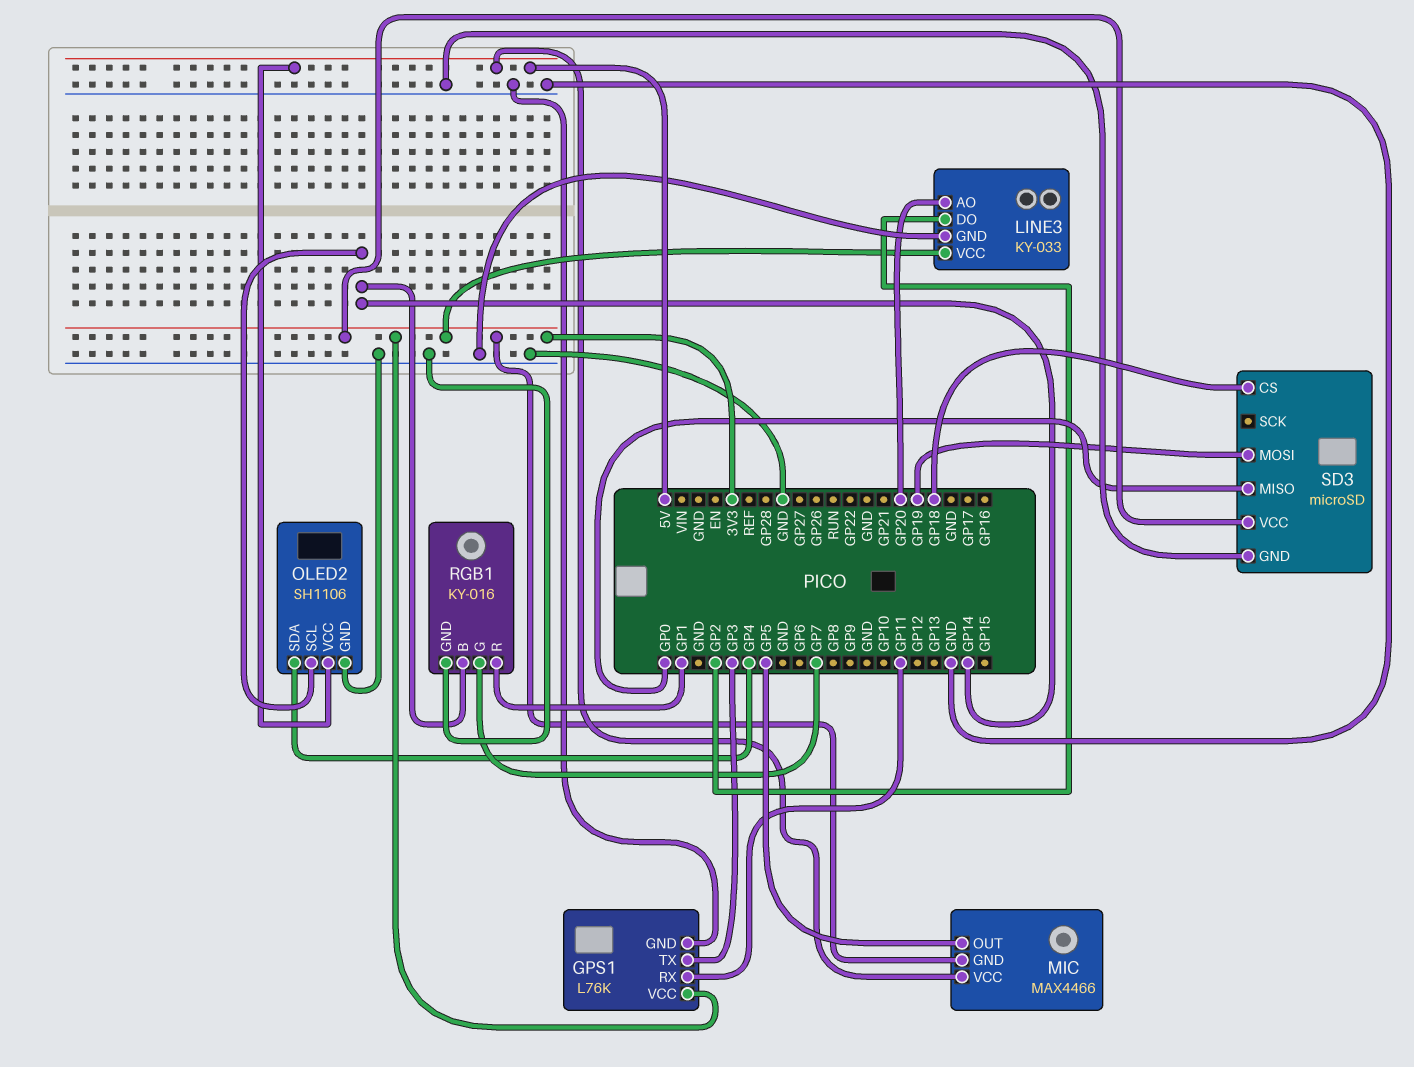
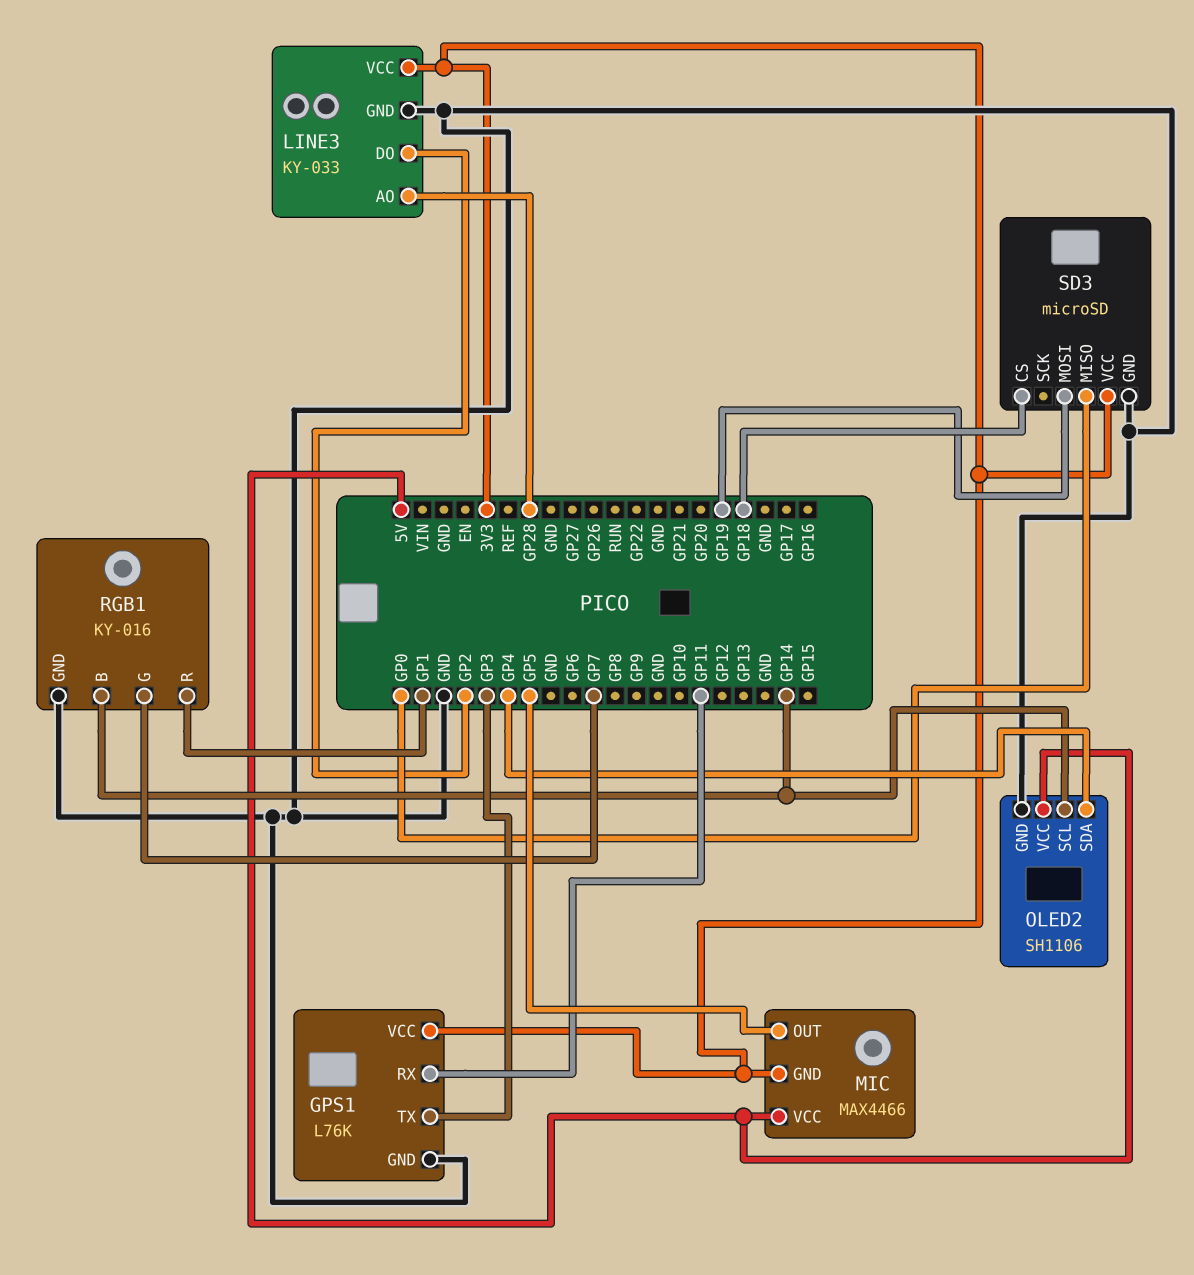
LINE3 pin AO: GP20 -> GP28

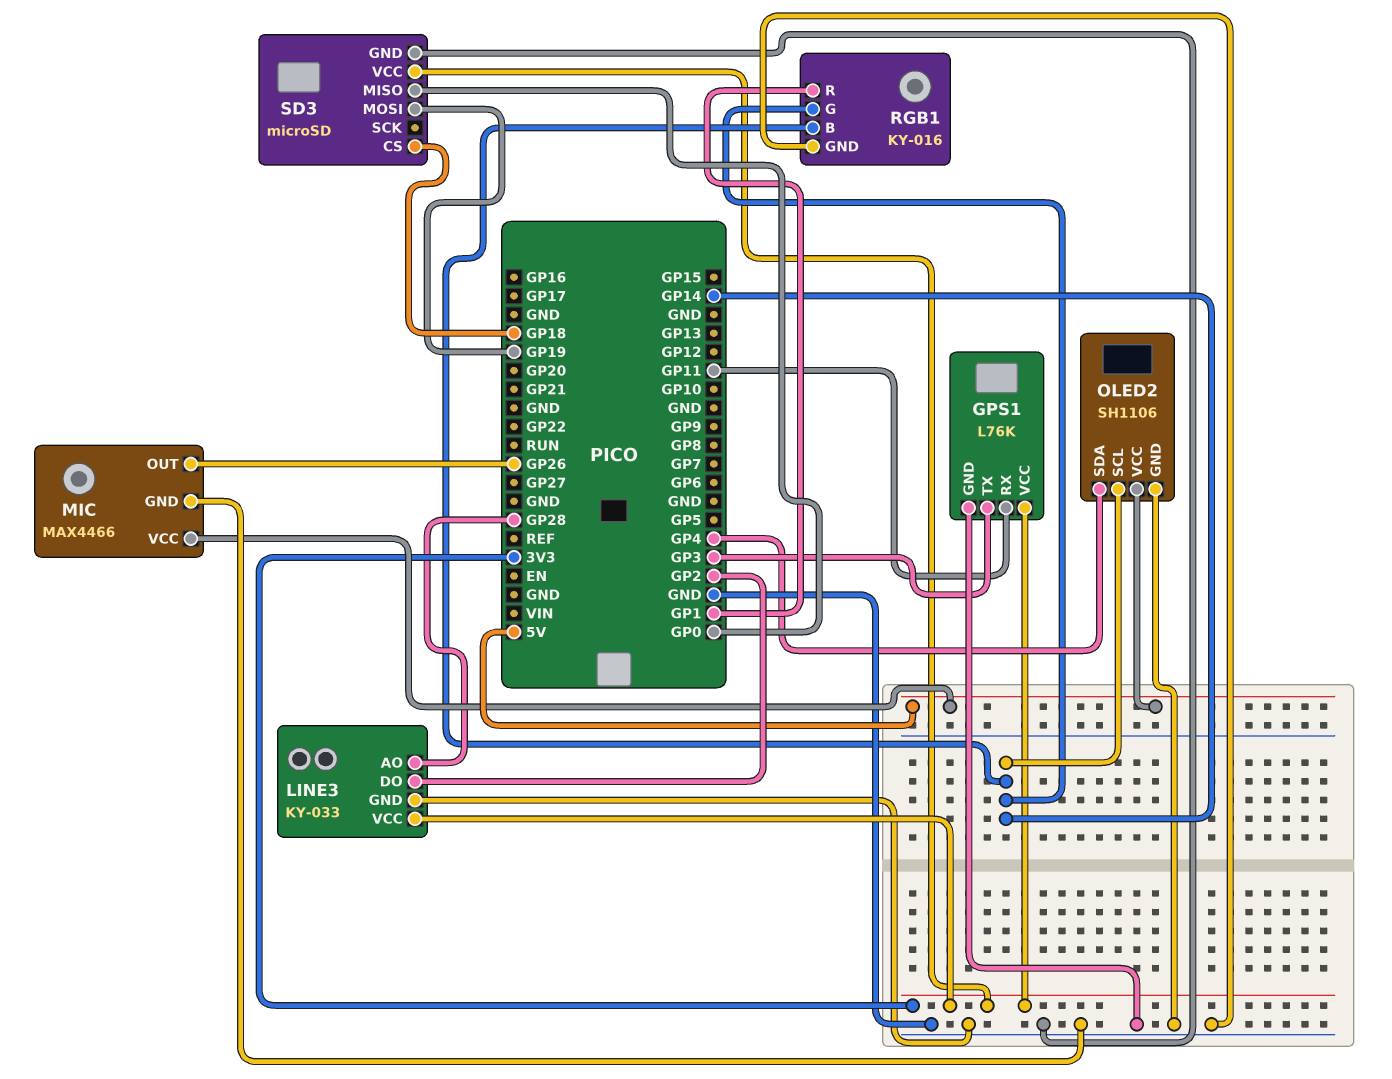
MIC pin GND: 3V3 -> GND
MIC pin OUT: GP5 -> GP26
RGB1 pin G: GP7 -> GP14

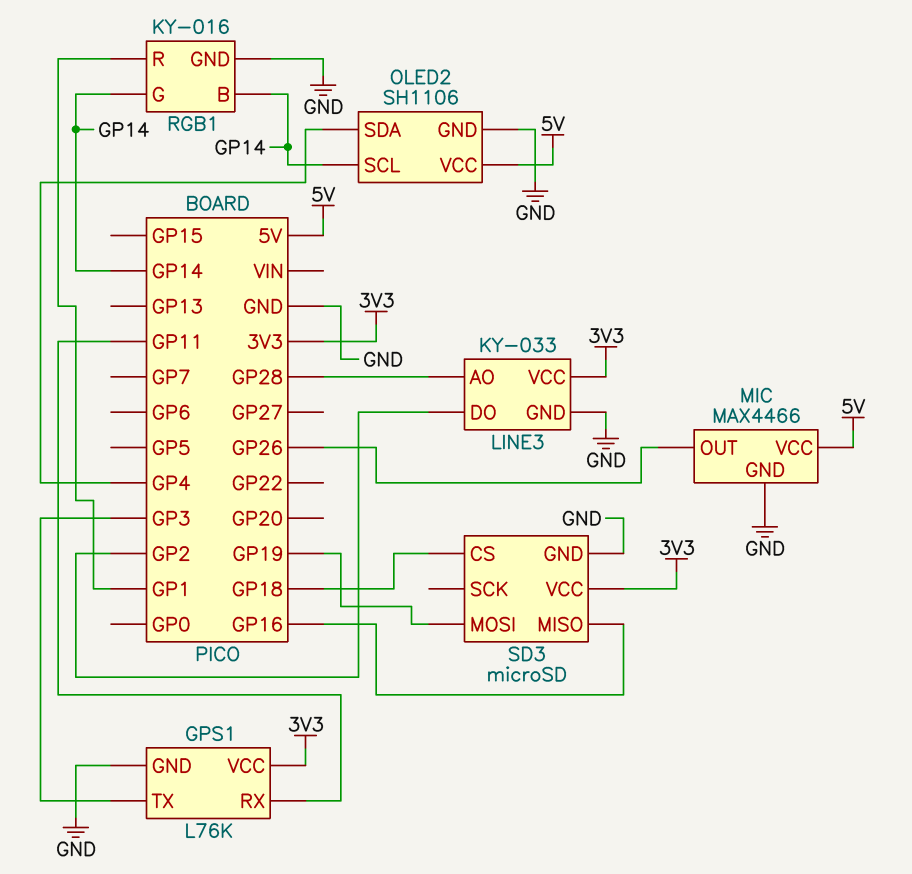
SD3 pin MISO: GP0 -> GP16

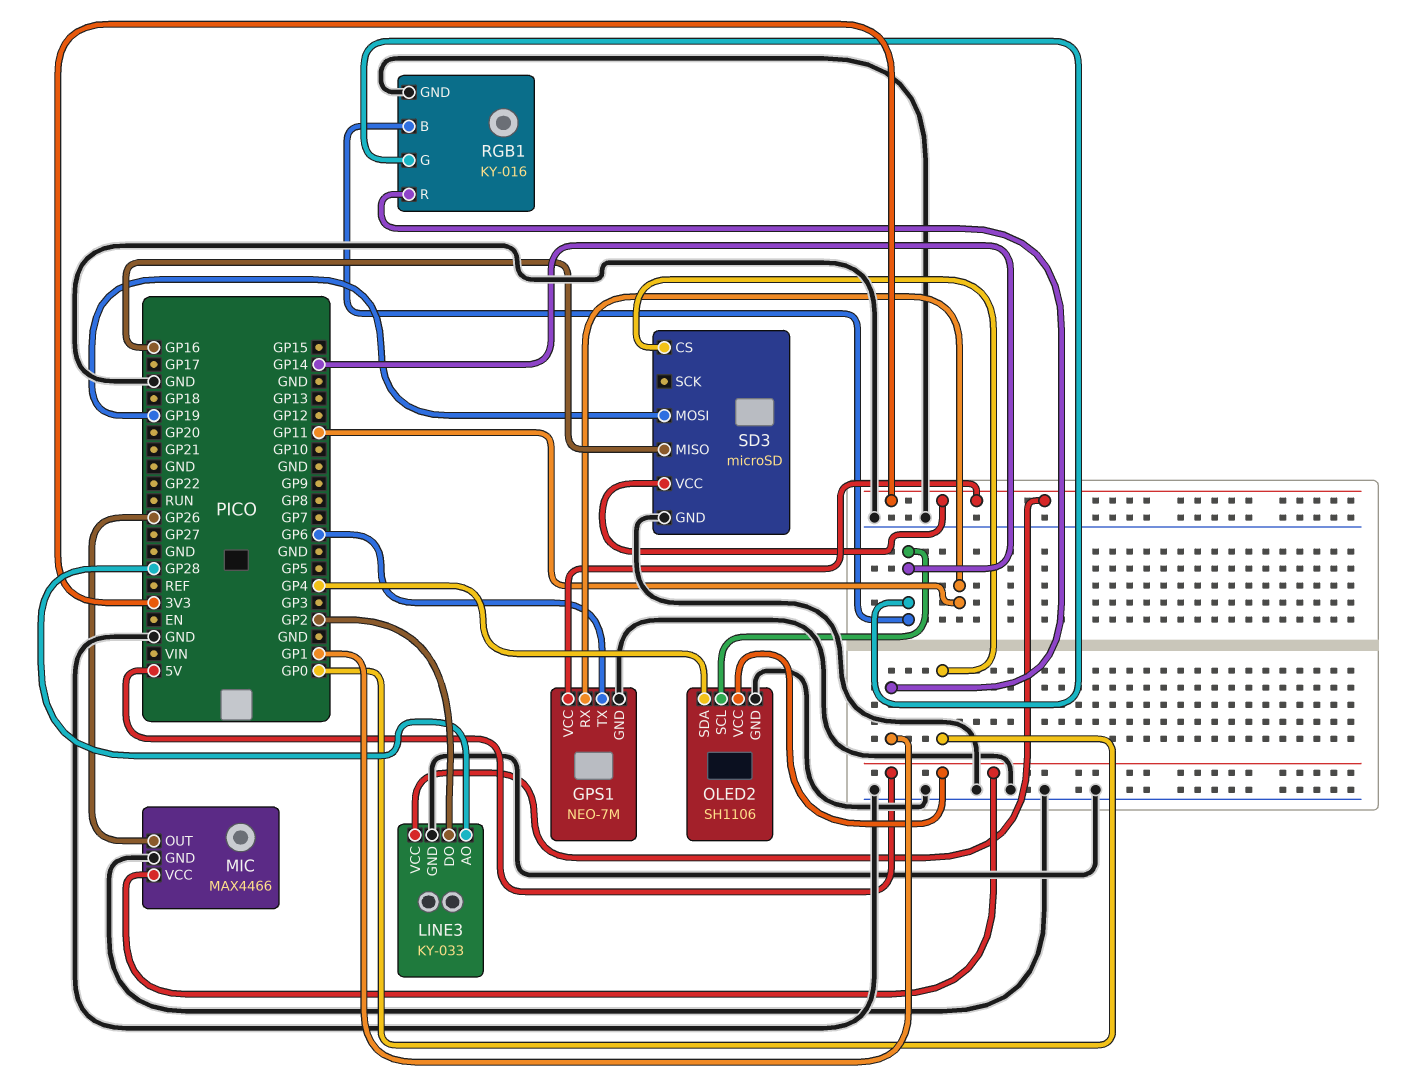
GPS1: L76K -> NEO-7M
GPS1 pin TX: GP3 -> GP6
SD3 pin CS: GP18 -> GP0

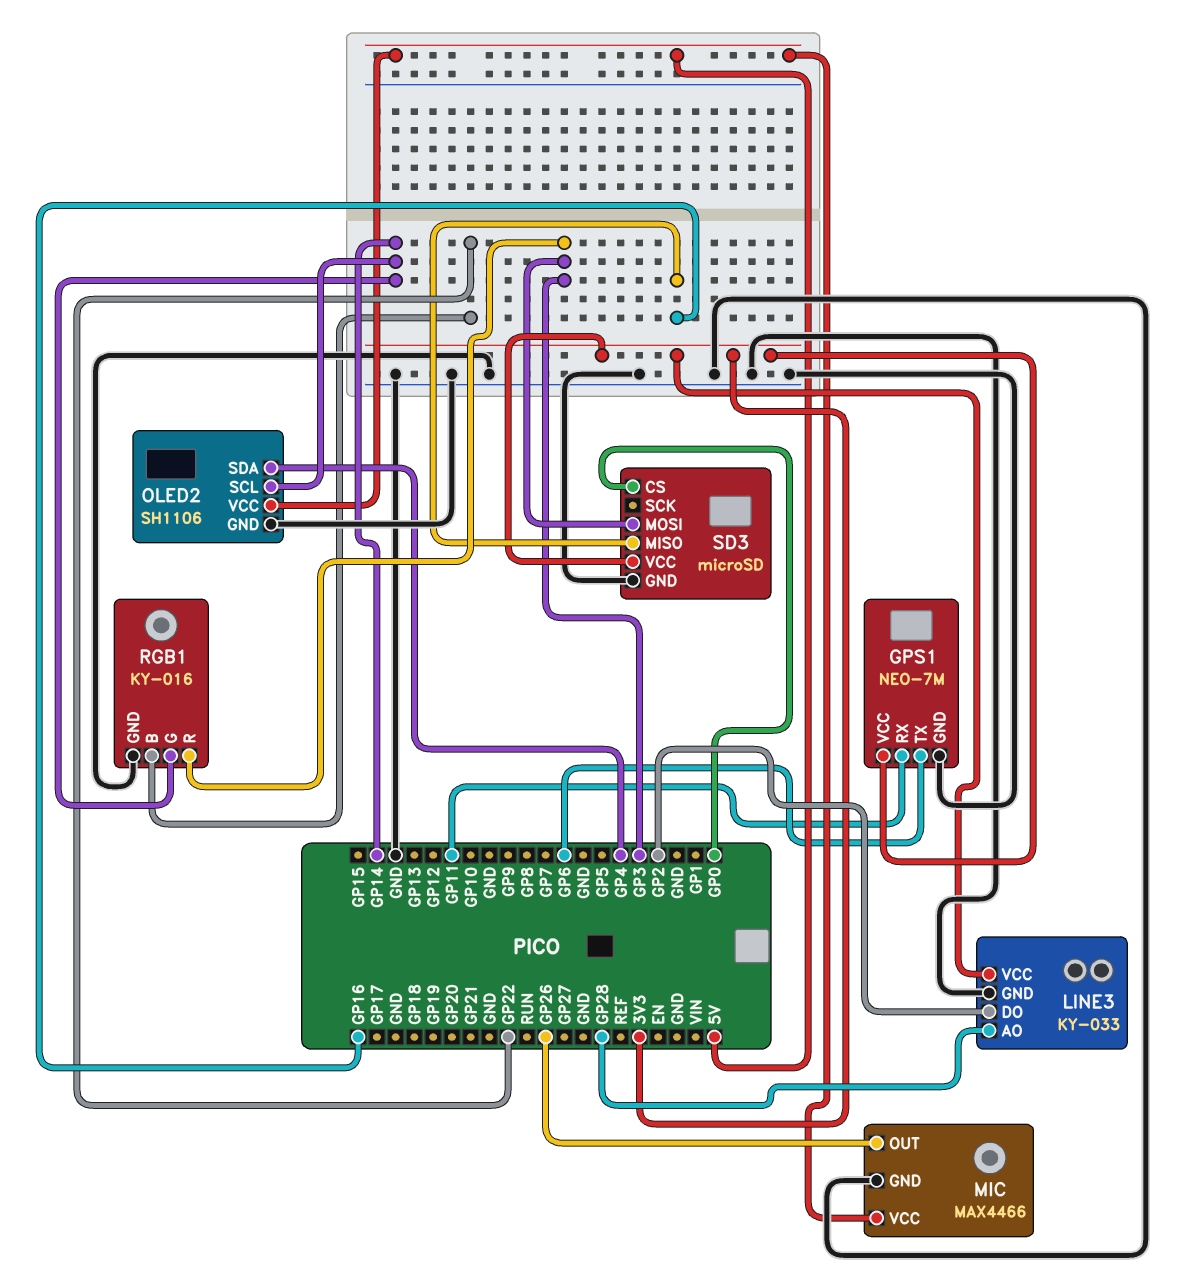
RGB1 pin B: GP14 -> GP22
RGB1 pin R: GP1 -> GP3
SD3 pin MOSI: GP19 -> GP3

